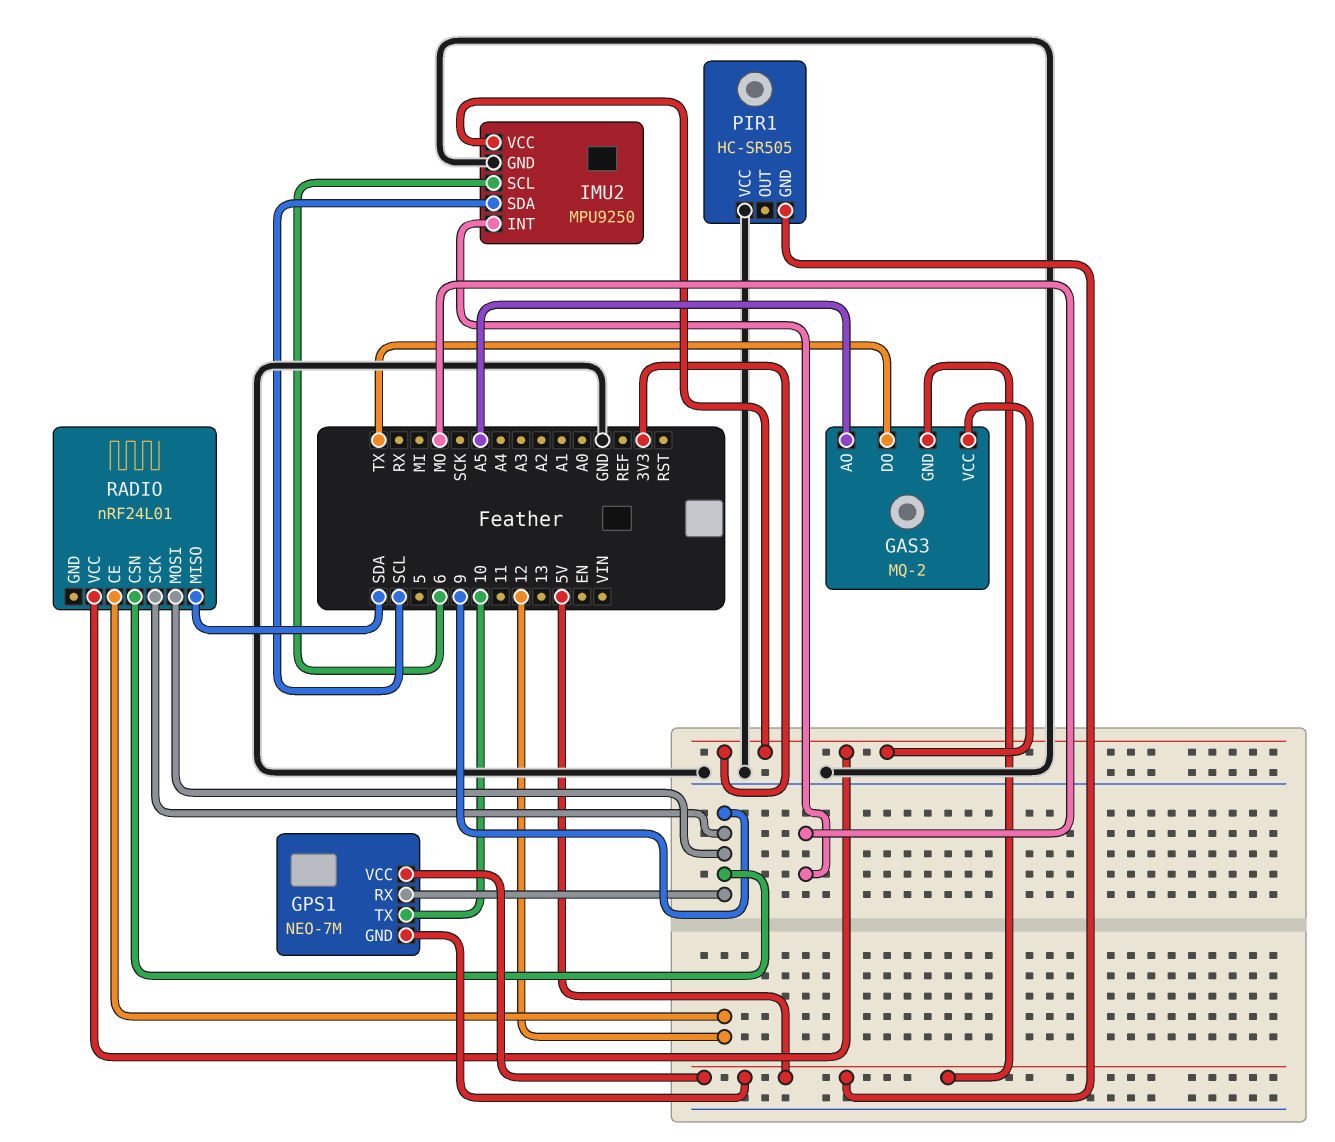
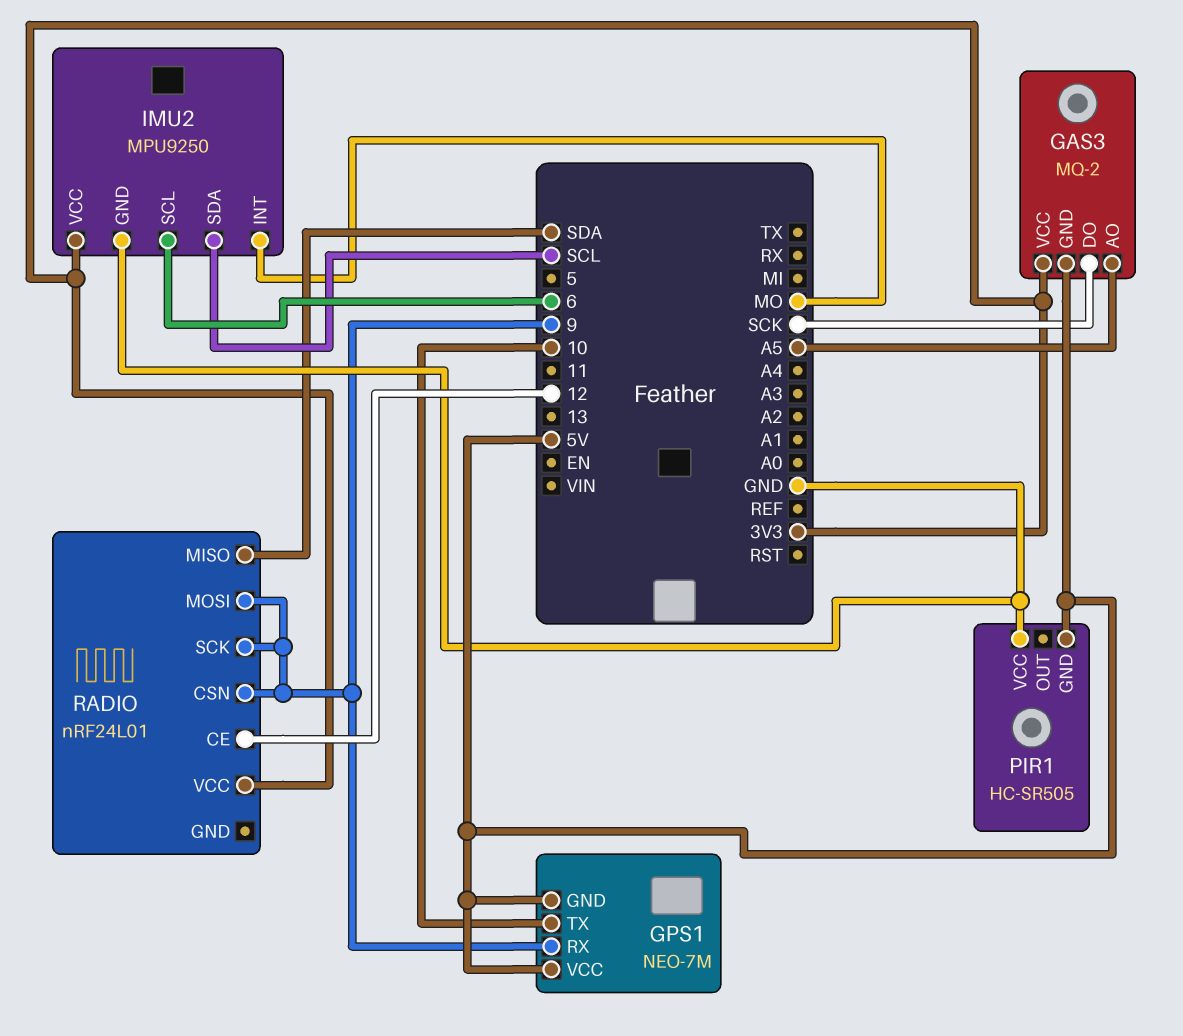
GAS3 pin DO: TX -> SCK

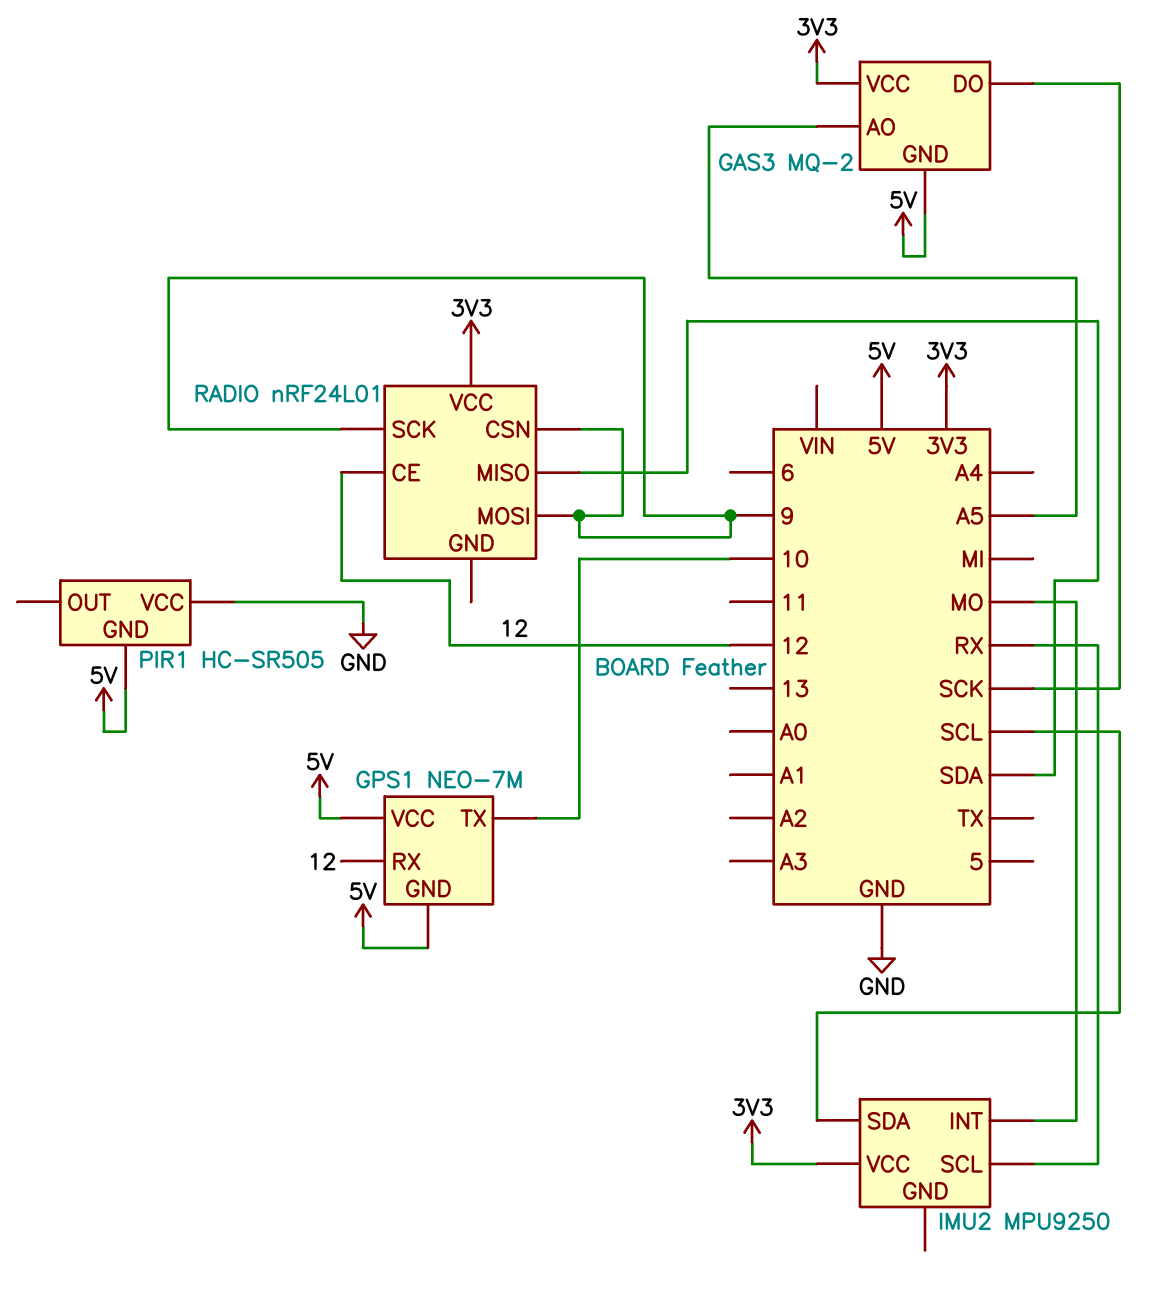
GPS1 pin RX: 9 -> 12
IMU2 pin GND: GND -> none
IMU2 pin SCL: 6 -> RX

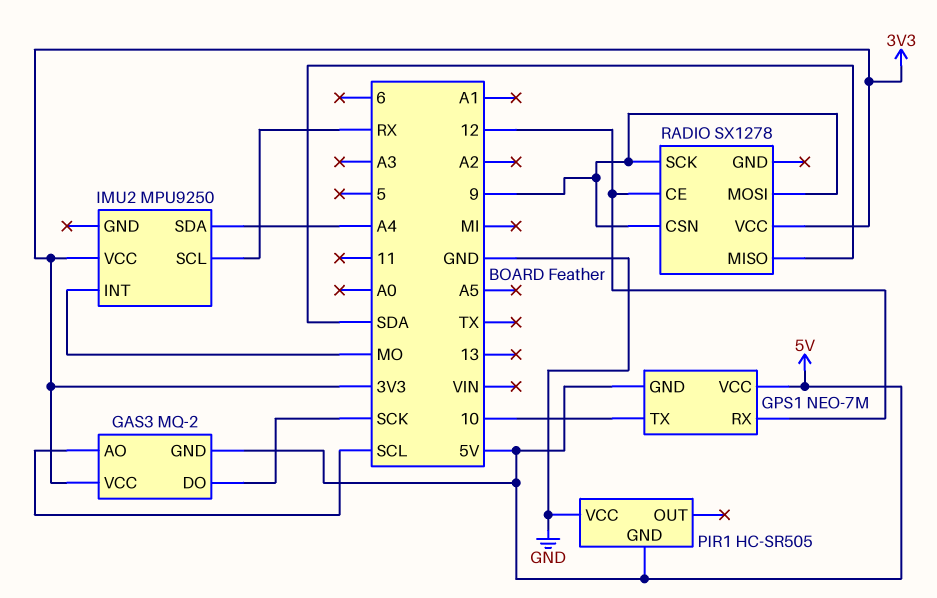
GAS3 pin AO: A5 -> SCL
IMU2 pin SDA: SCL -> A4
RADIO: nRF24L01 -> SX1278

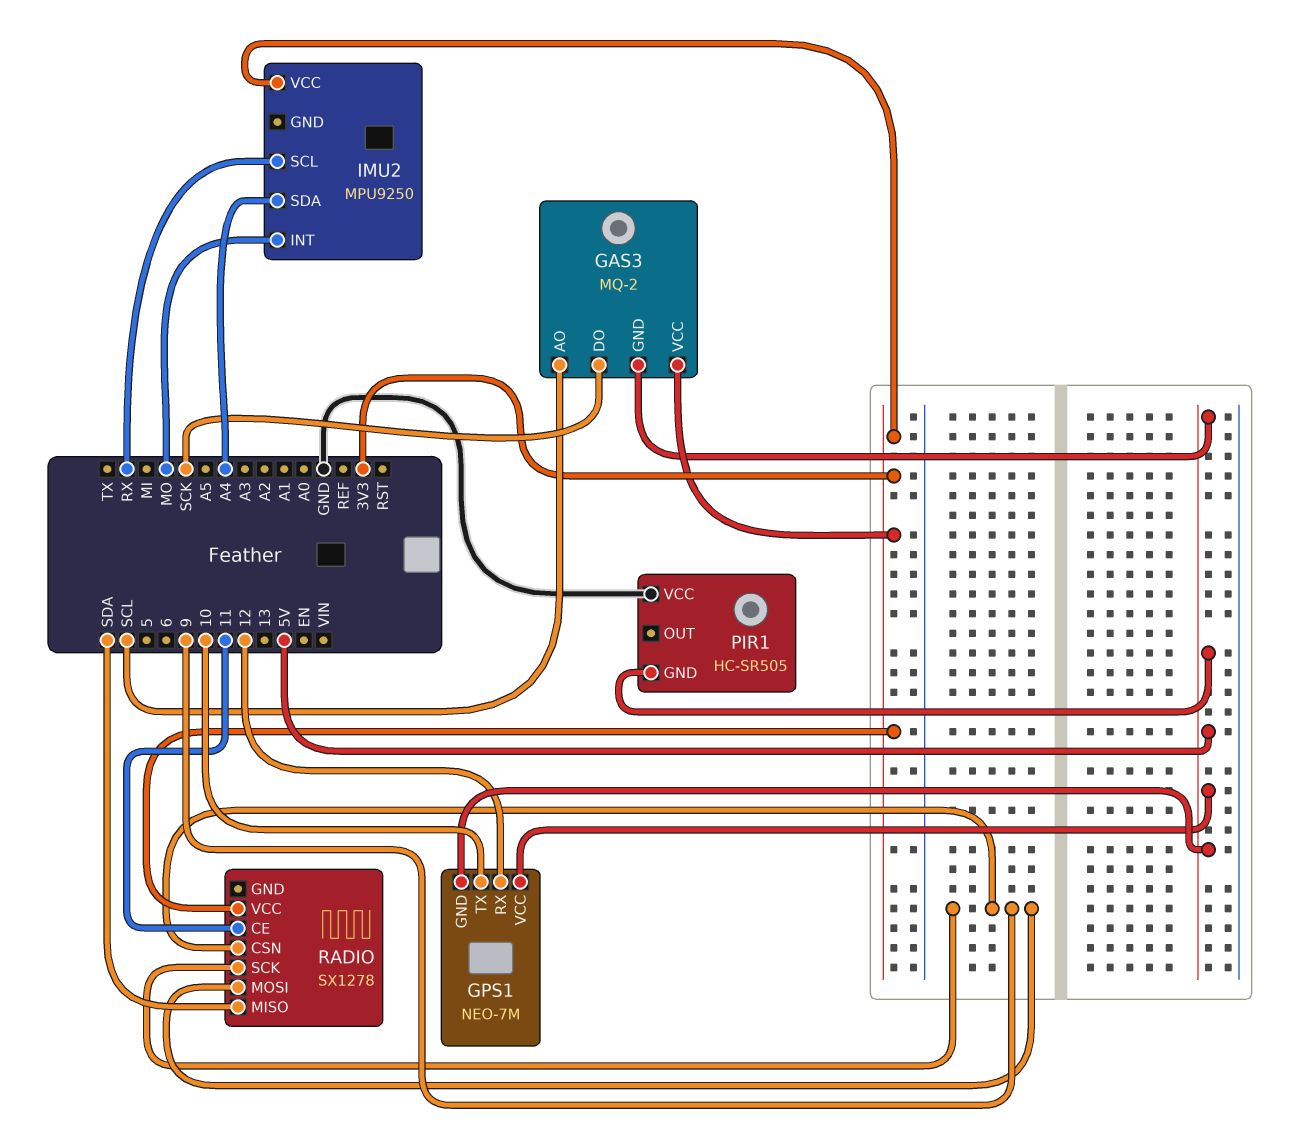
RADIO pin CE: 12 -> 11

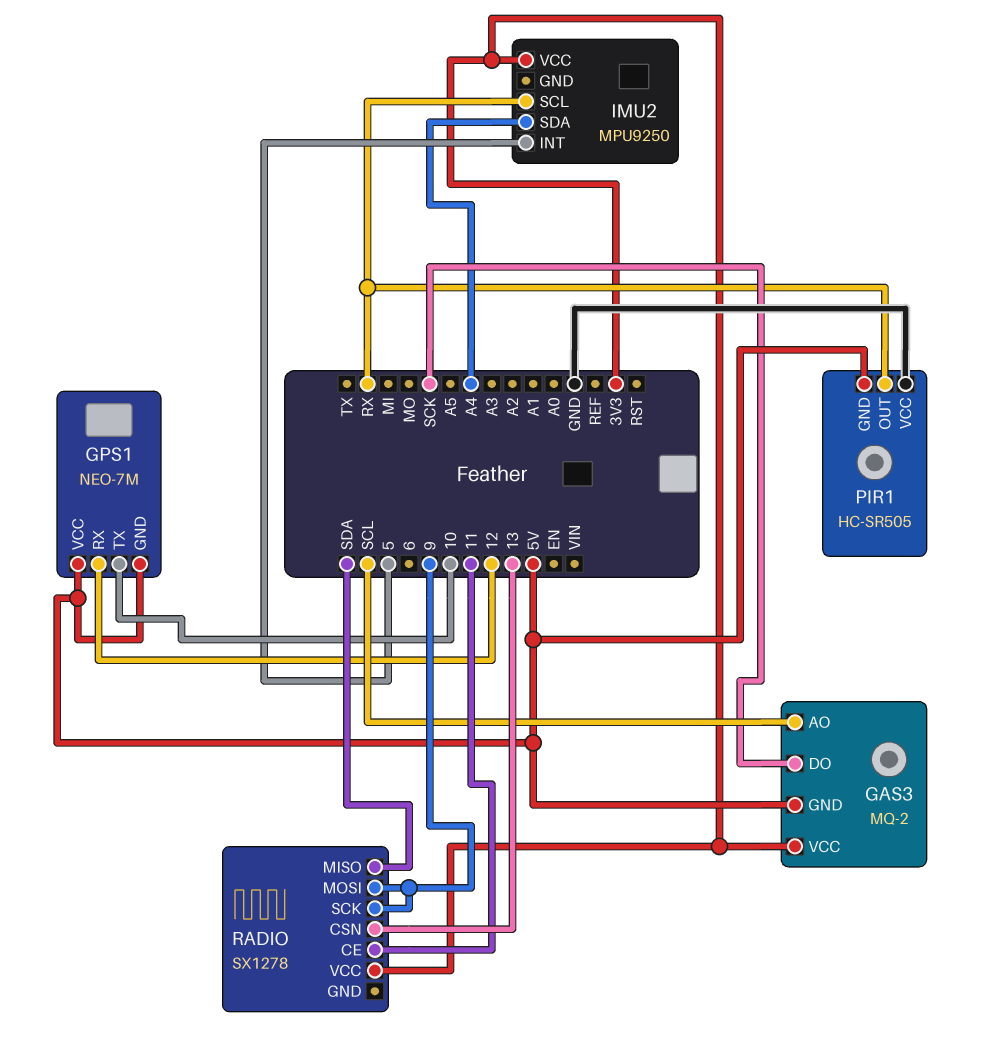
IMU2 pin INT: MO -> 5
PIR1 pin OUT: none -> RX
RADIO pin CSN: 9 -> 13

